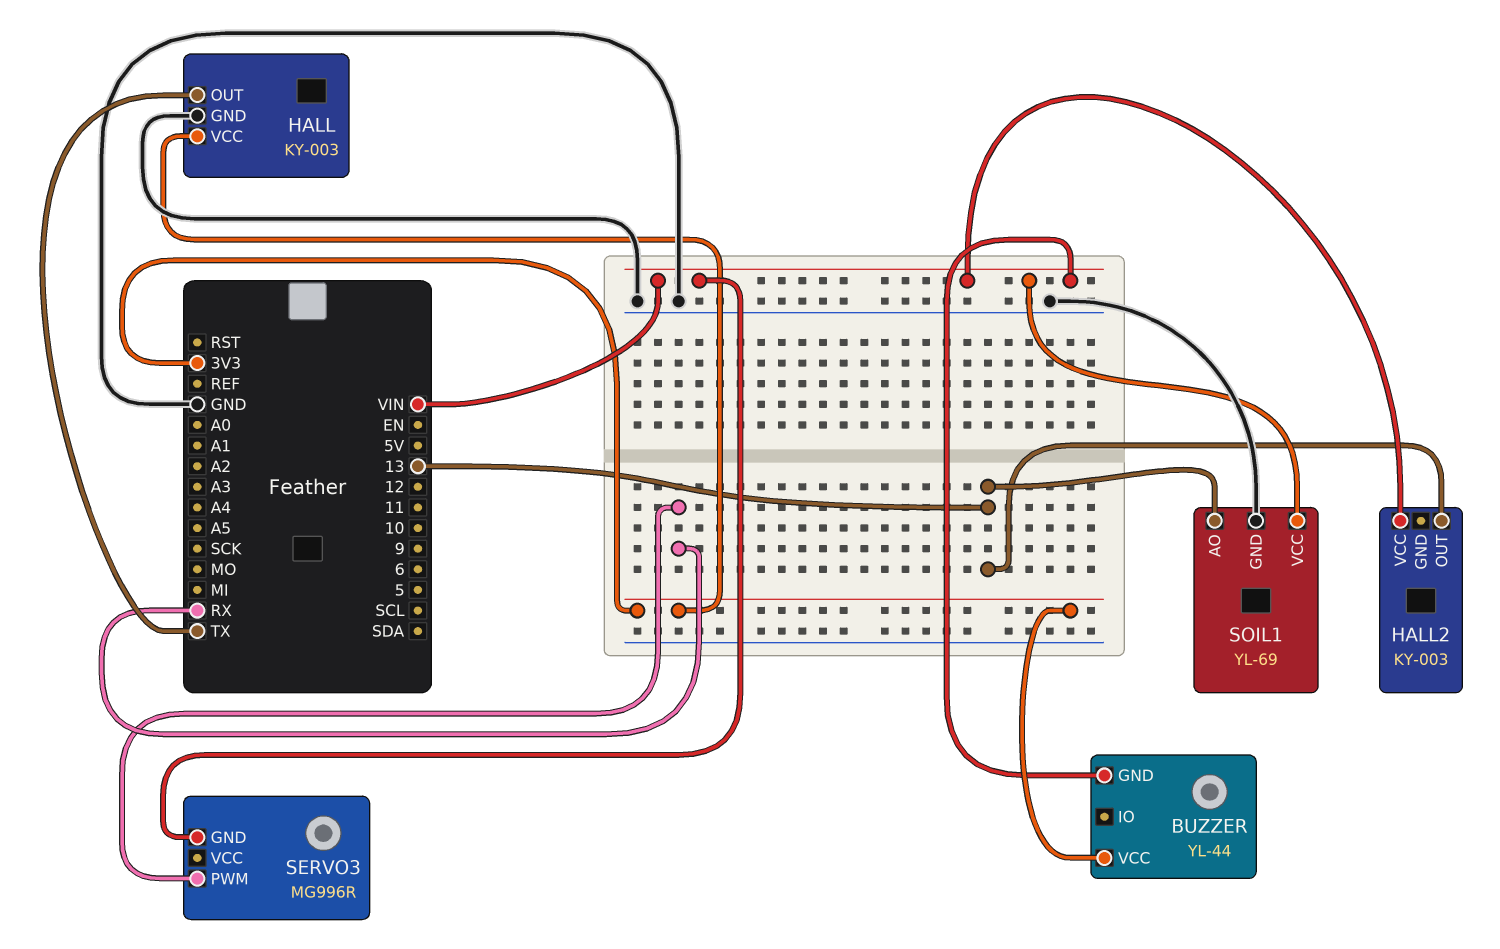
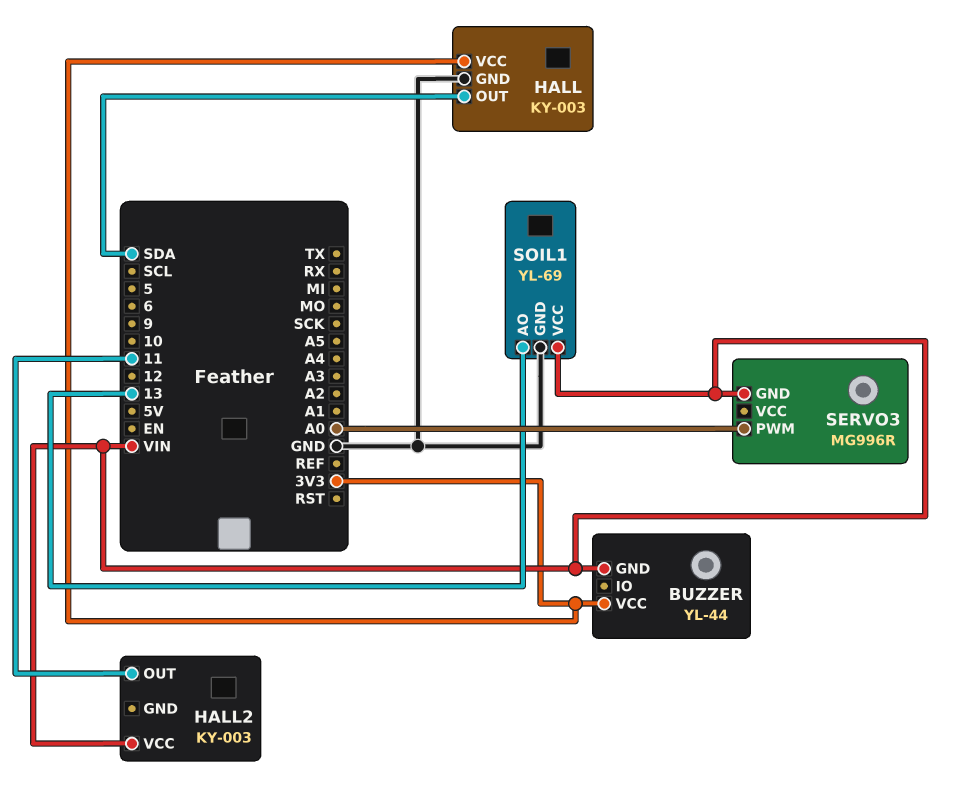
HALL pin OUT: TX -> SDA
HALL2 pin OUT: 13 -> 11
SERVO3 pin PWM: RX -> A0

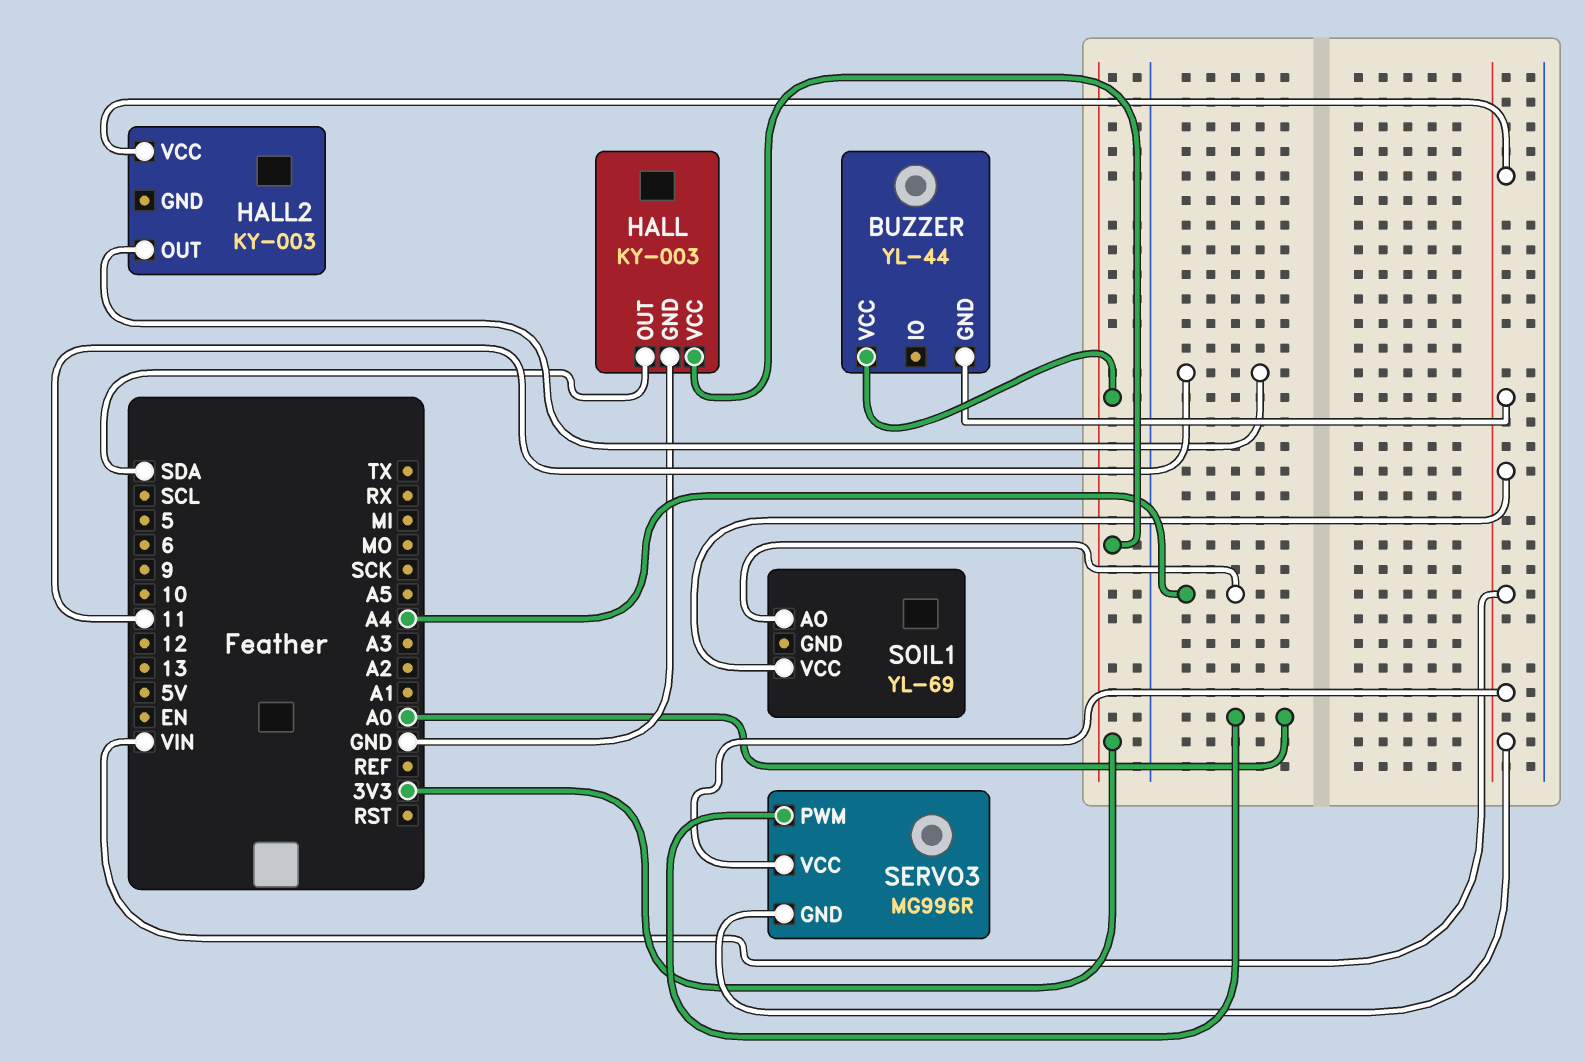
SERVO3 pin VCC: none -> VIN
SOIL1 pin AO: 13 -> A4
SOIL1 pin GND: GND -> none

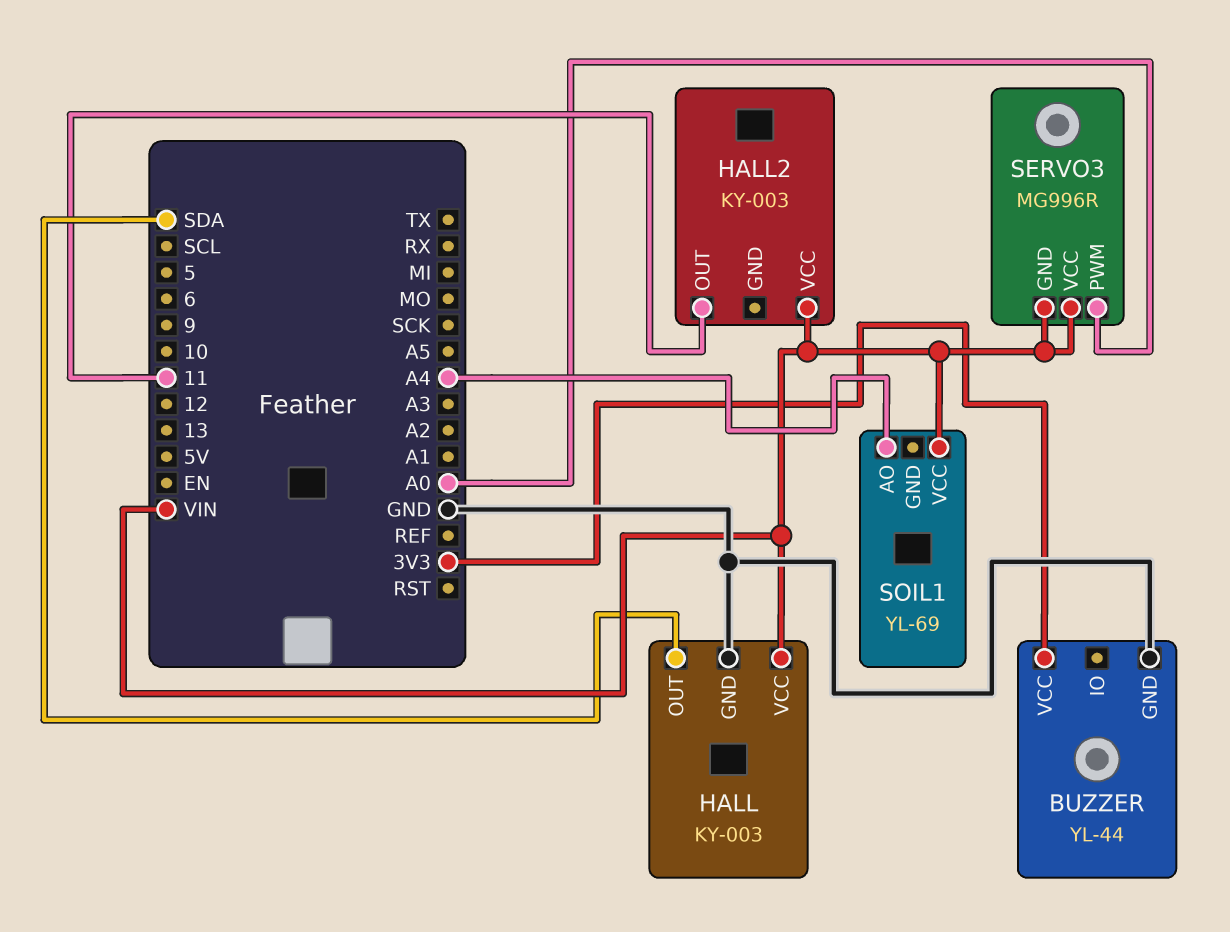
BUZZER pin GND: VIN -> GND
HALL pin VCC: 3V3 -> VIN

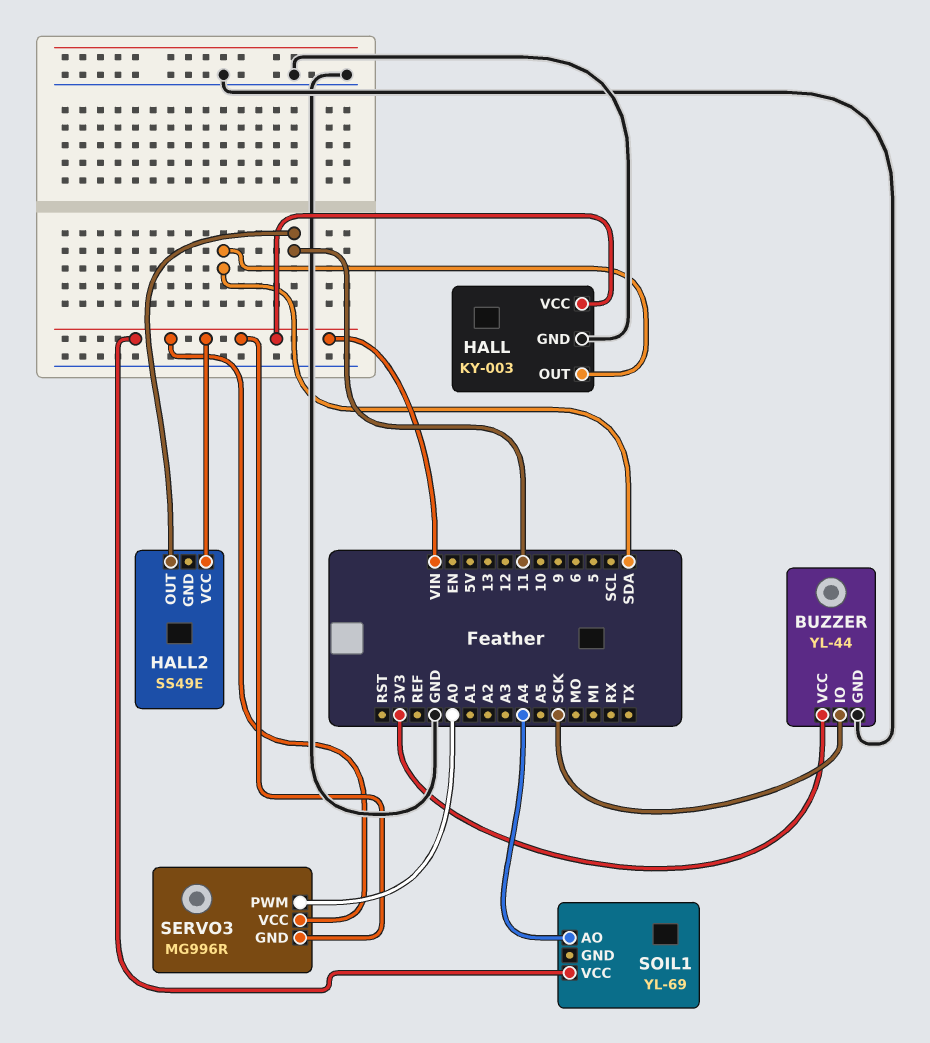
BUZZER pin IO: none -> SCK
HALL2: KY-003 -> SS49E

